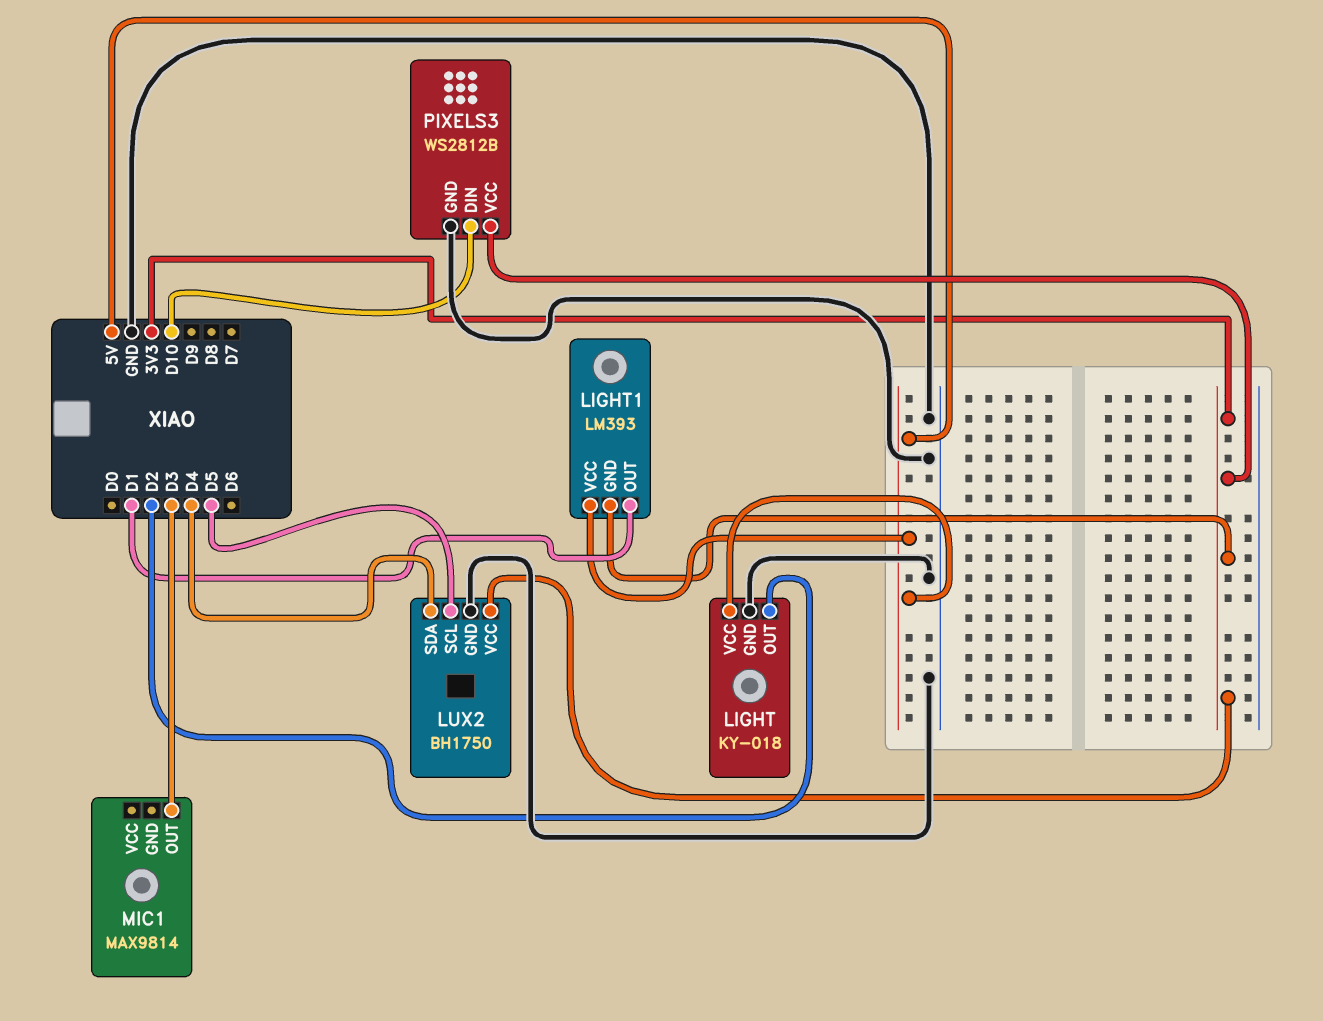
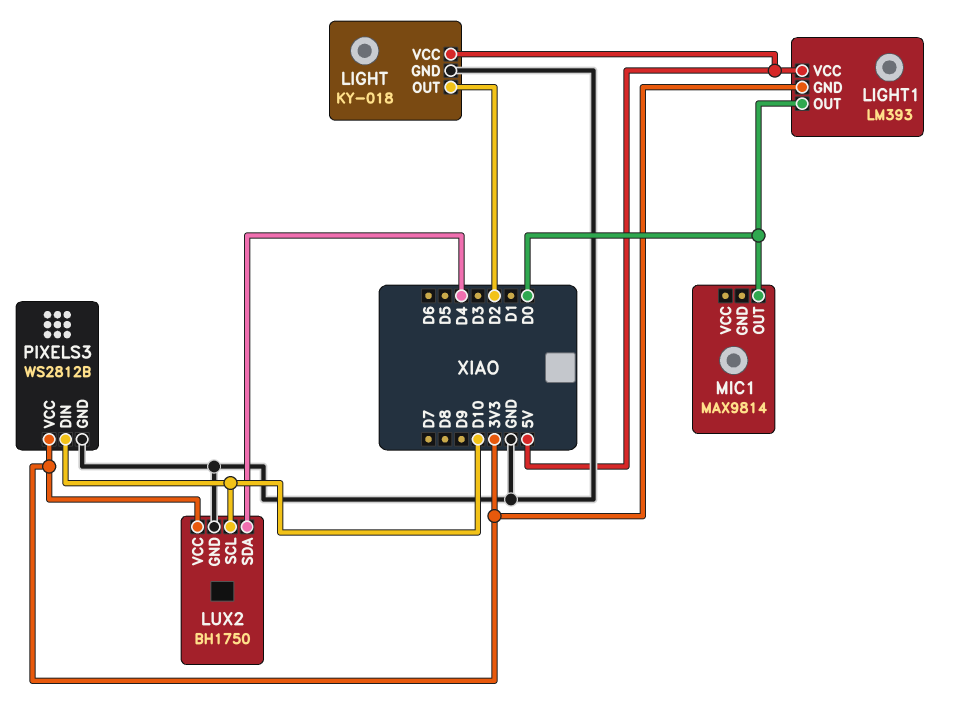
LIGHT1 pin OUT: D1 -> D0
LUX2 pin SCL: D5 -> D10
MIC1 pin OUT: D3 -> D0

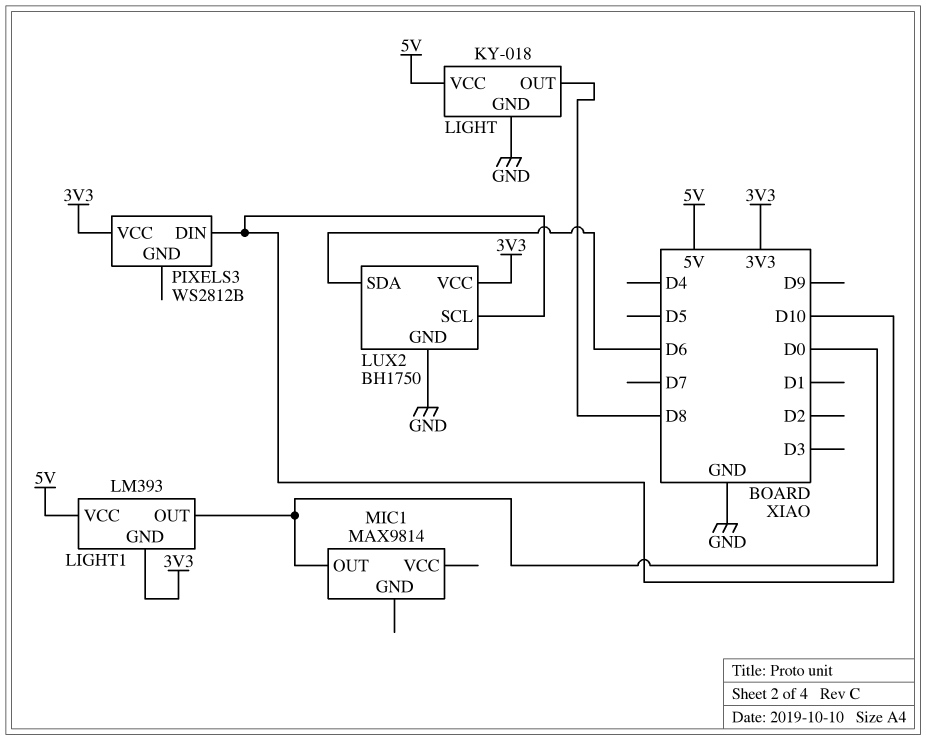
LIGHT pin OUT: D2 -> D8
LUX2 pin SDA: D4 -> D6
PIXELS3 pin GND: GND -> none

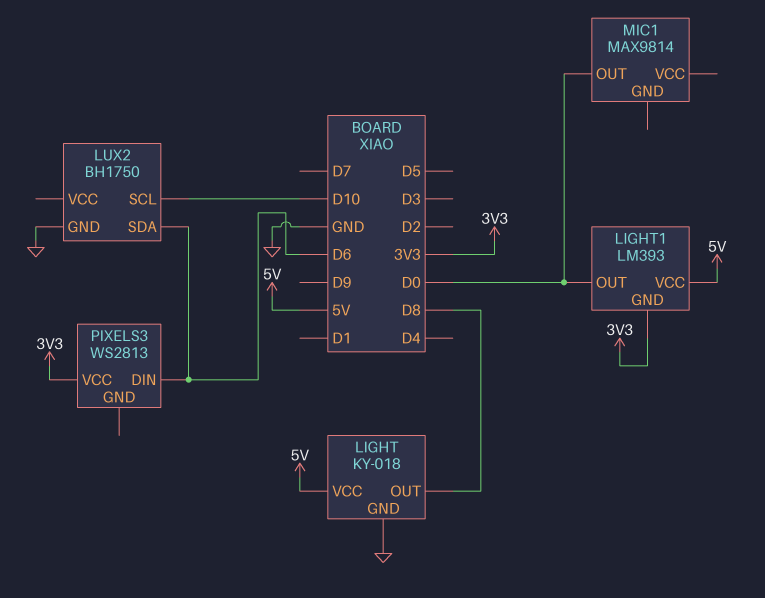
LUX2 pin VCC: 3V3 -> none
PIXELS3: WS2812B -> WS2813
PIXELS3 pin DIN: D10 -> D6

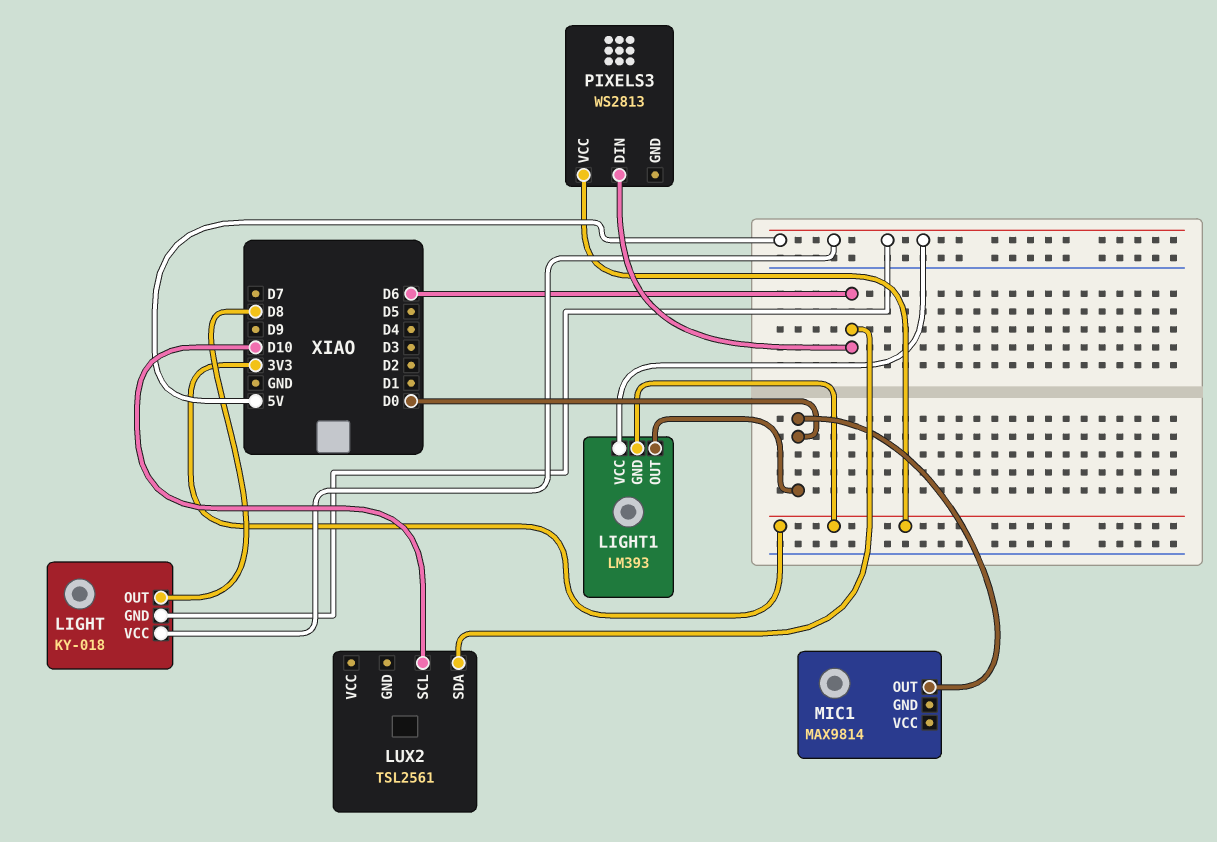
LIGHT pin GND: GND -> 5V
LUX2: BH1750 -> TSL2561
LUX2 pin GND: GND -> none

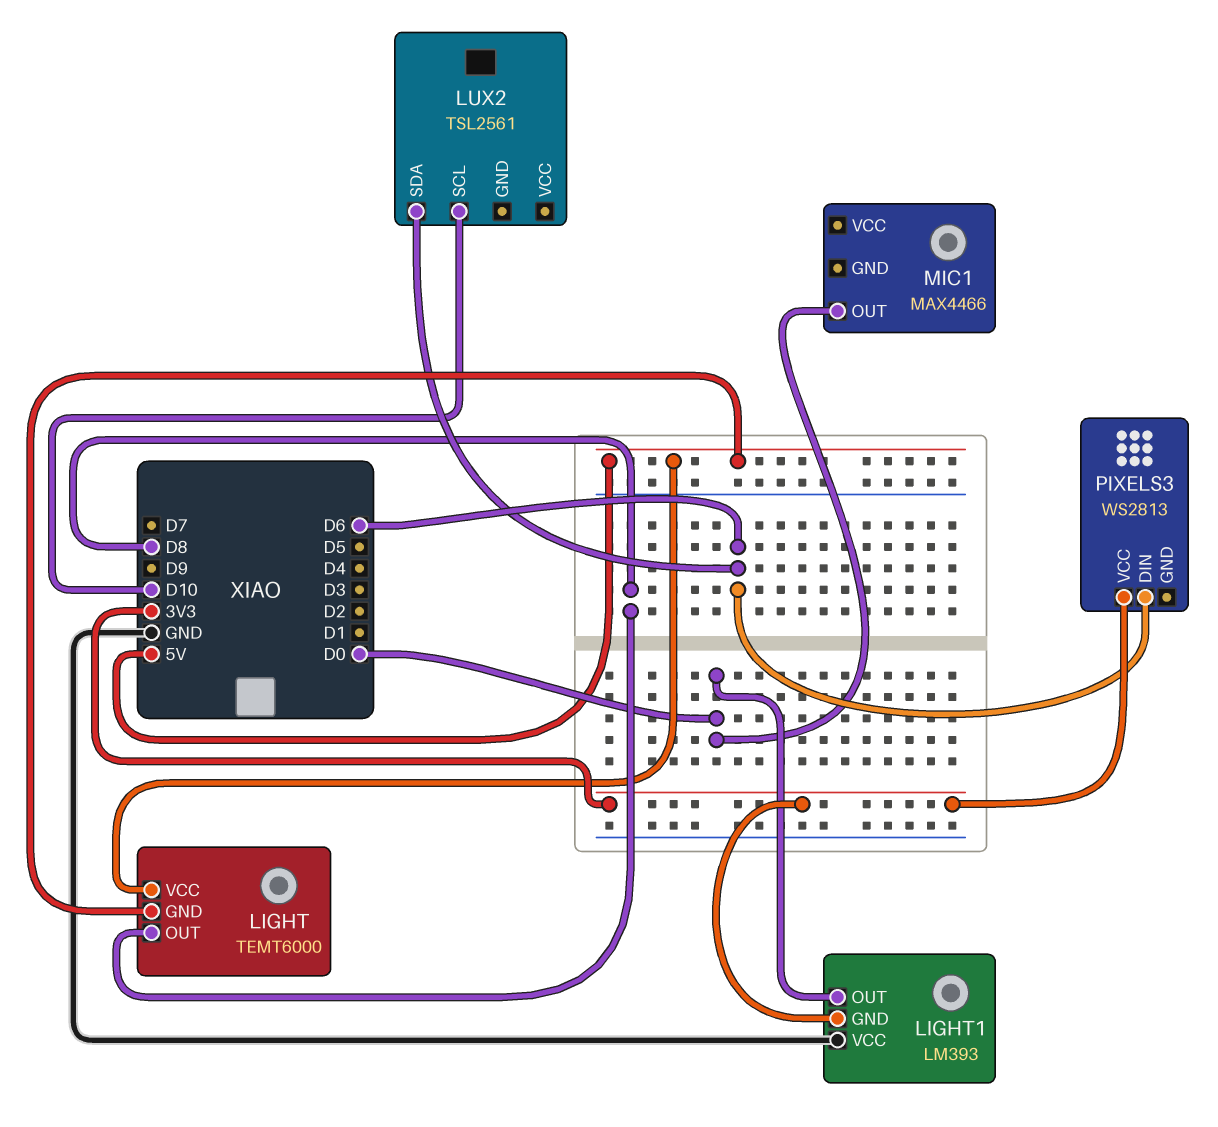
LIGHT: KY-018 -> TEMT6000
LIGHT1 pin VCC: 5V -> GND
MIC1: MAX9814 -> MAX4466

